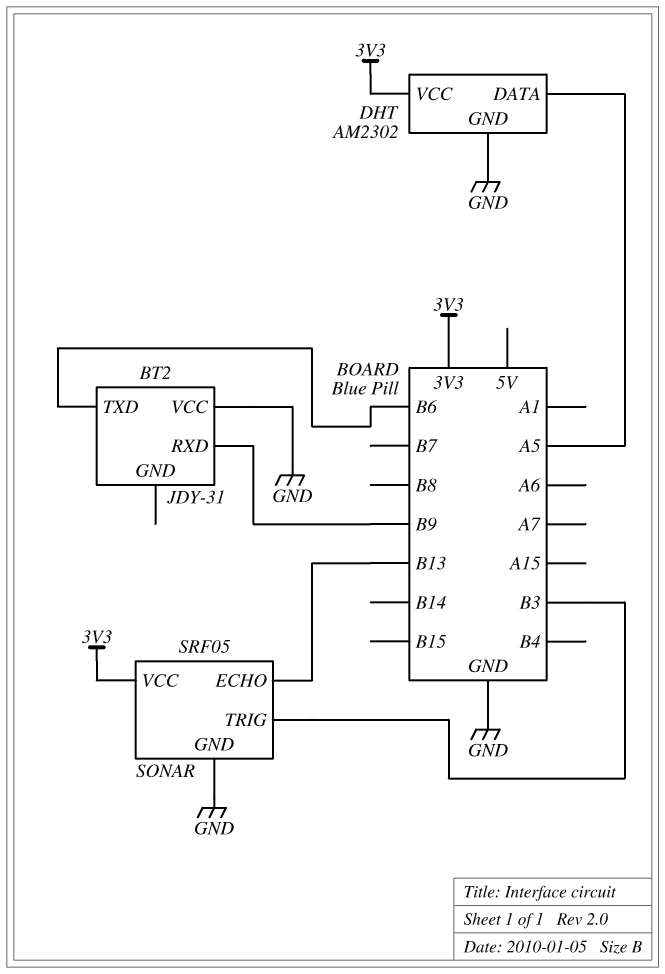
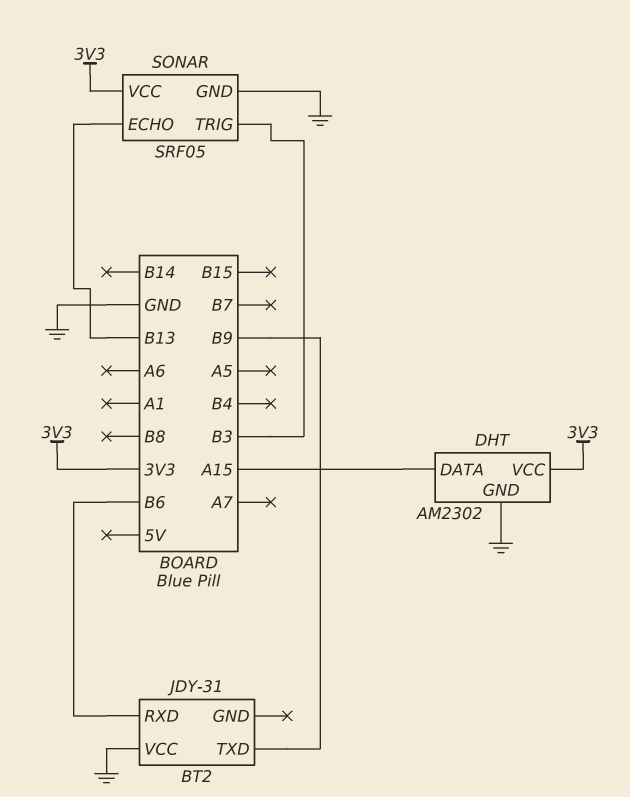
BT2 pin RXD: B9 -> B6
BT2 pin TXD: B6 -> B9
DHT pin DATA: A5 -> A15

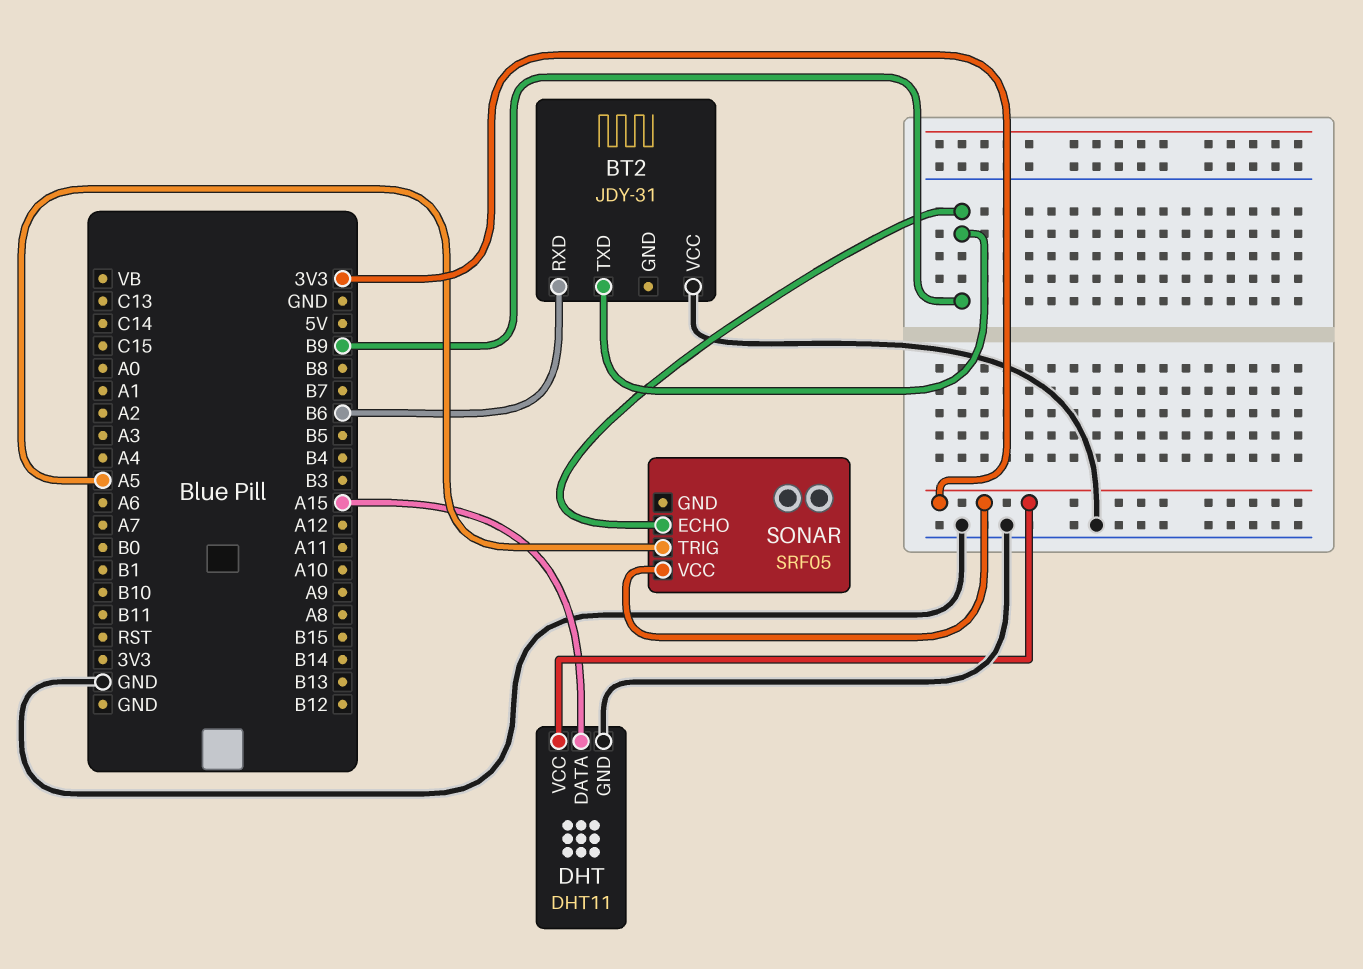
DHT: AM2302 -> DHT11
SONAR pin ECHO: B13 -> B9
SONAR pin GND: GND -> none
SONAR pin TRIG: B3 -> A5

